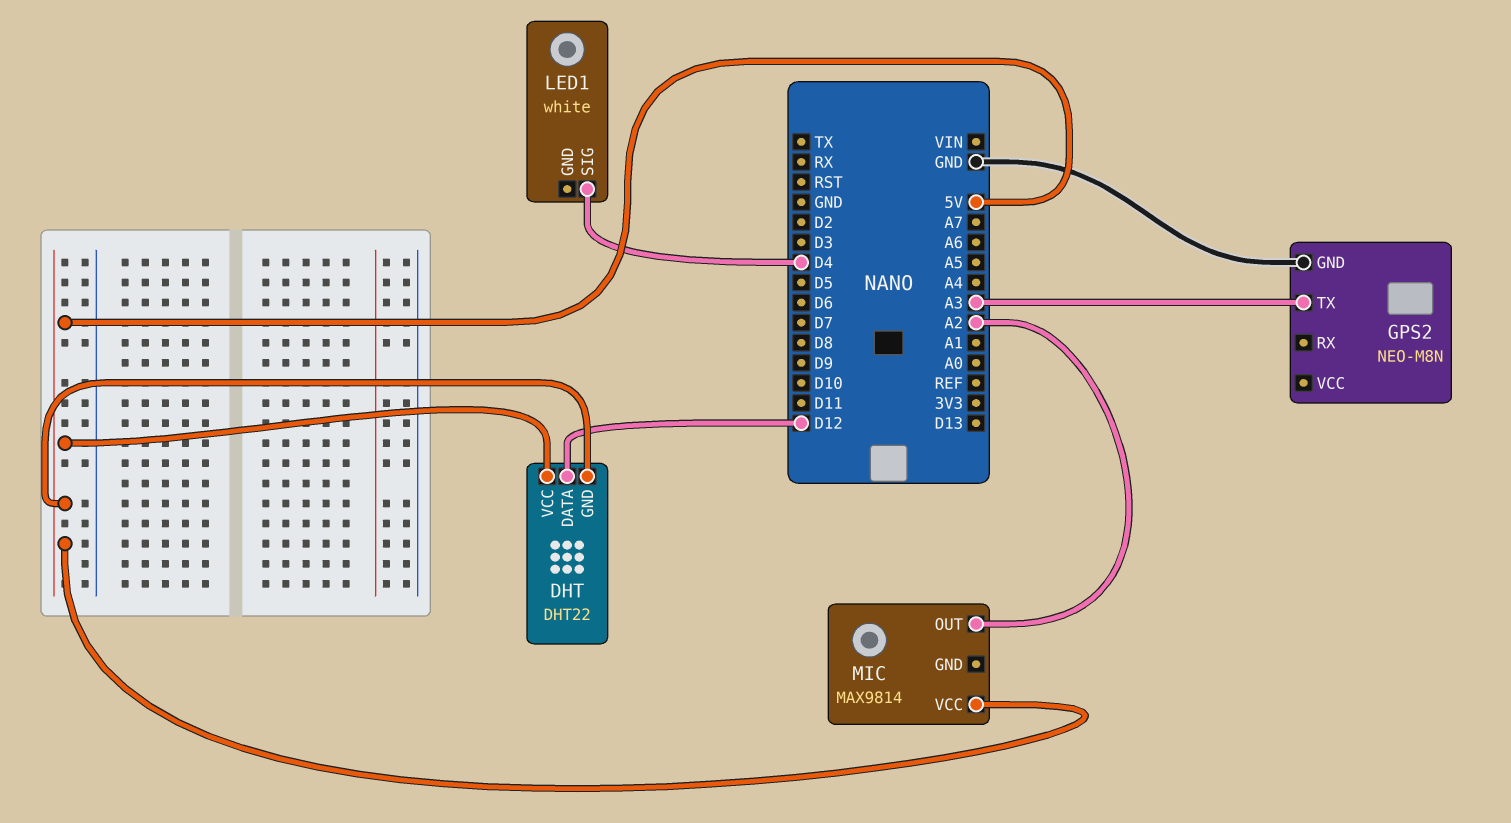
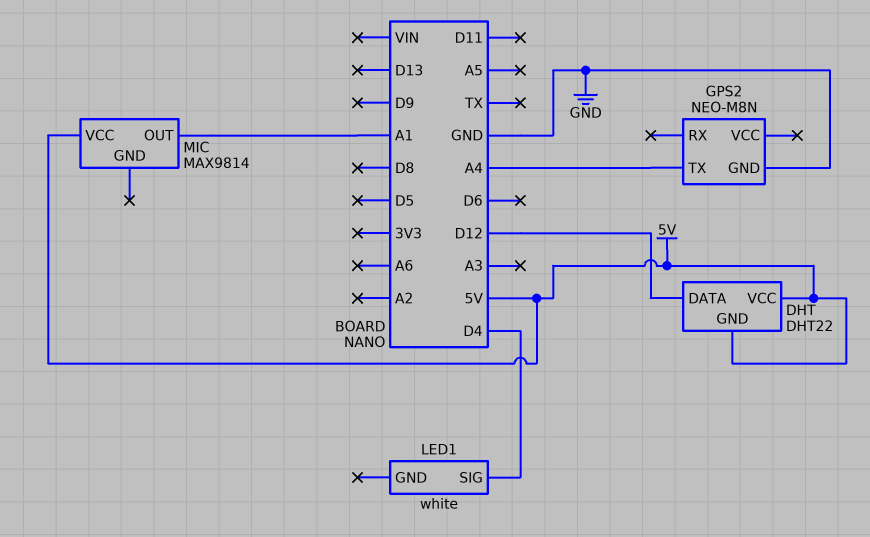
GPS2 pin TX: A3 -> A4
MIC pin OUT: A2 -> A1

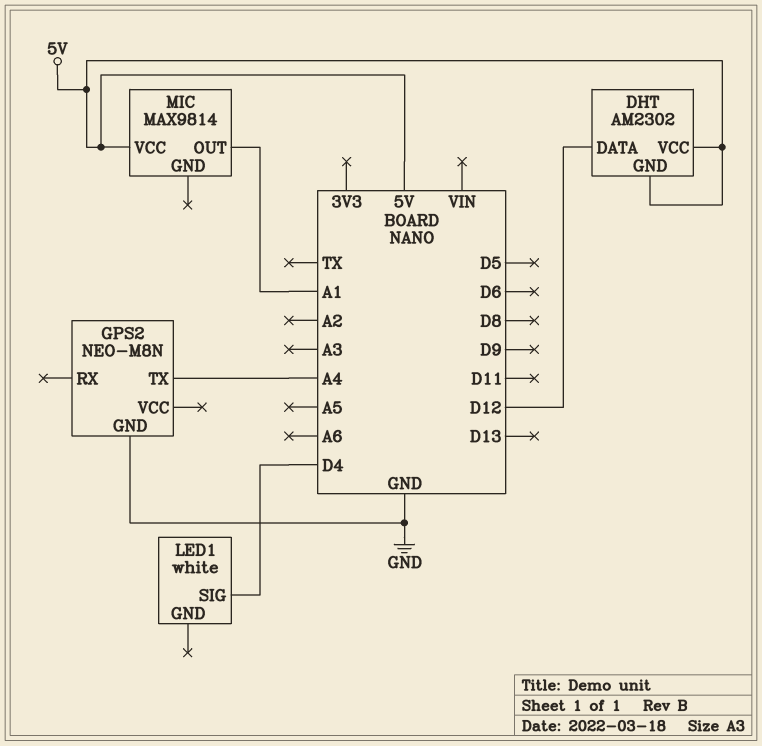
DHT: DHT22 -> AM2302

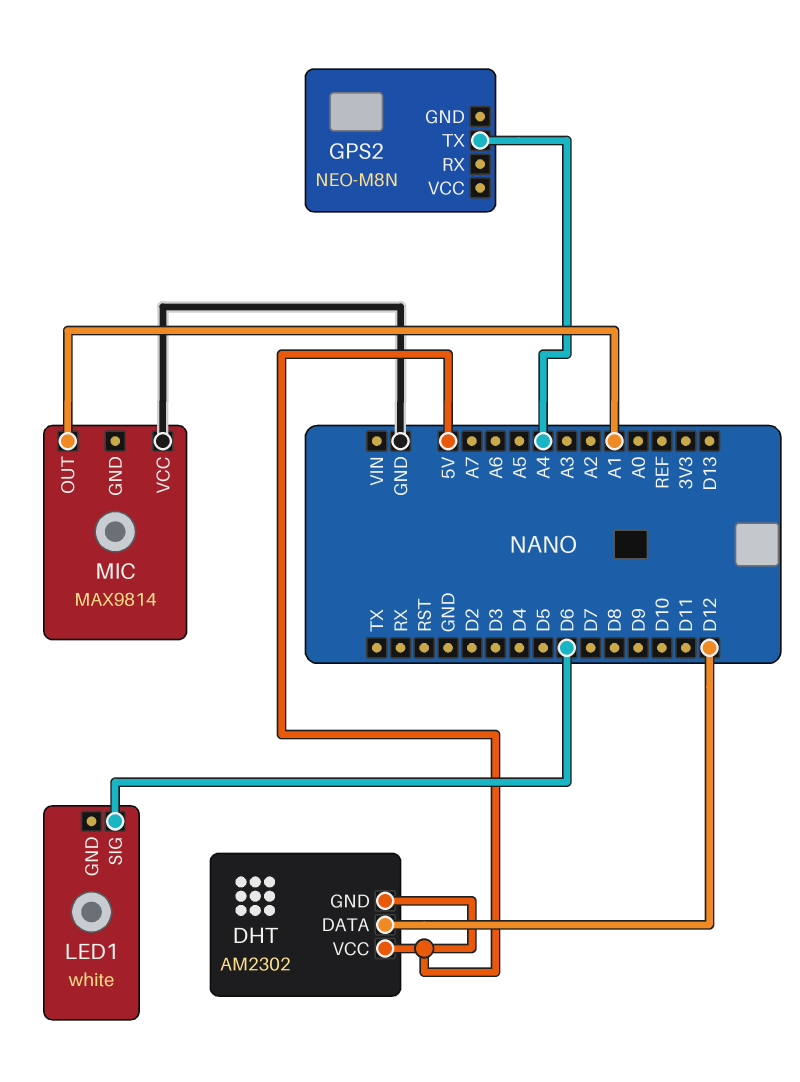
GPS2 pin GND: GND -> none
LED1 pin SIG: D4 -> D6
MIC pin VCC: 5V -> GND

